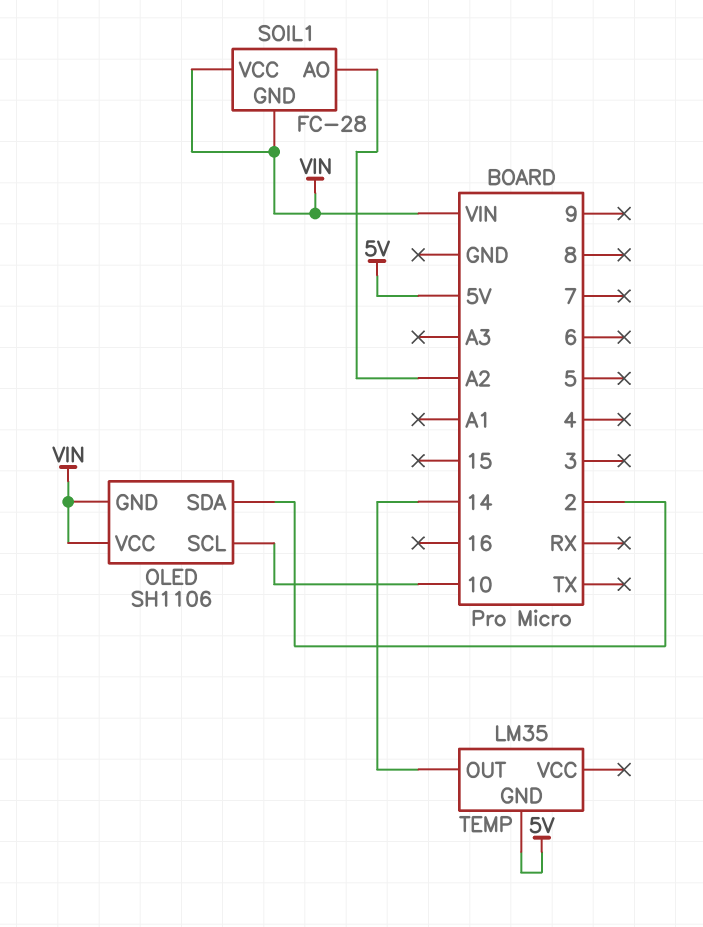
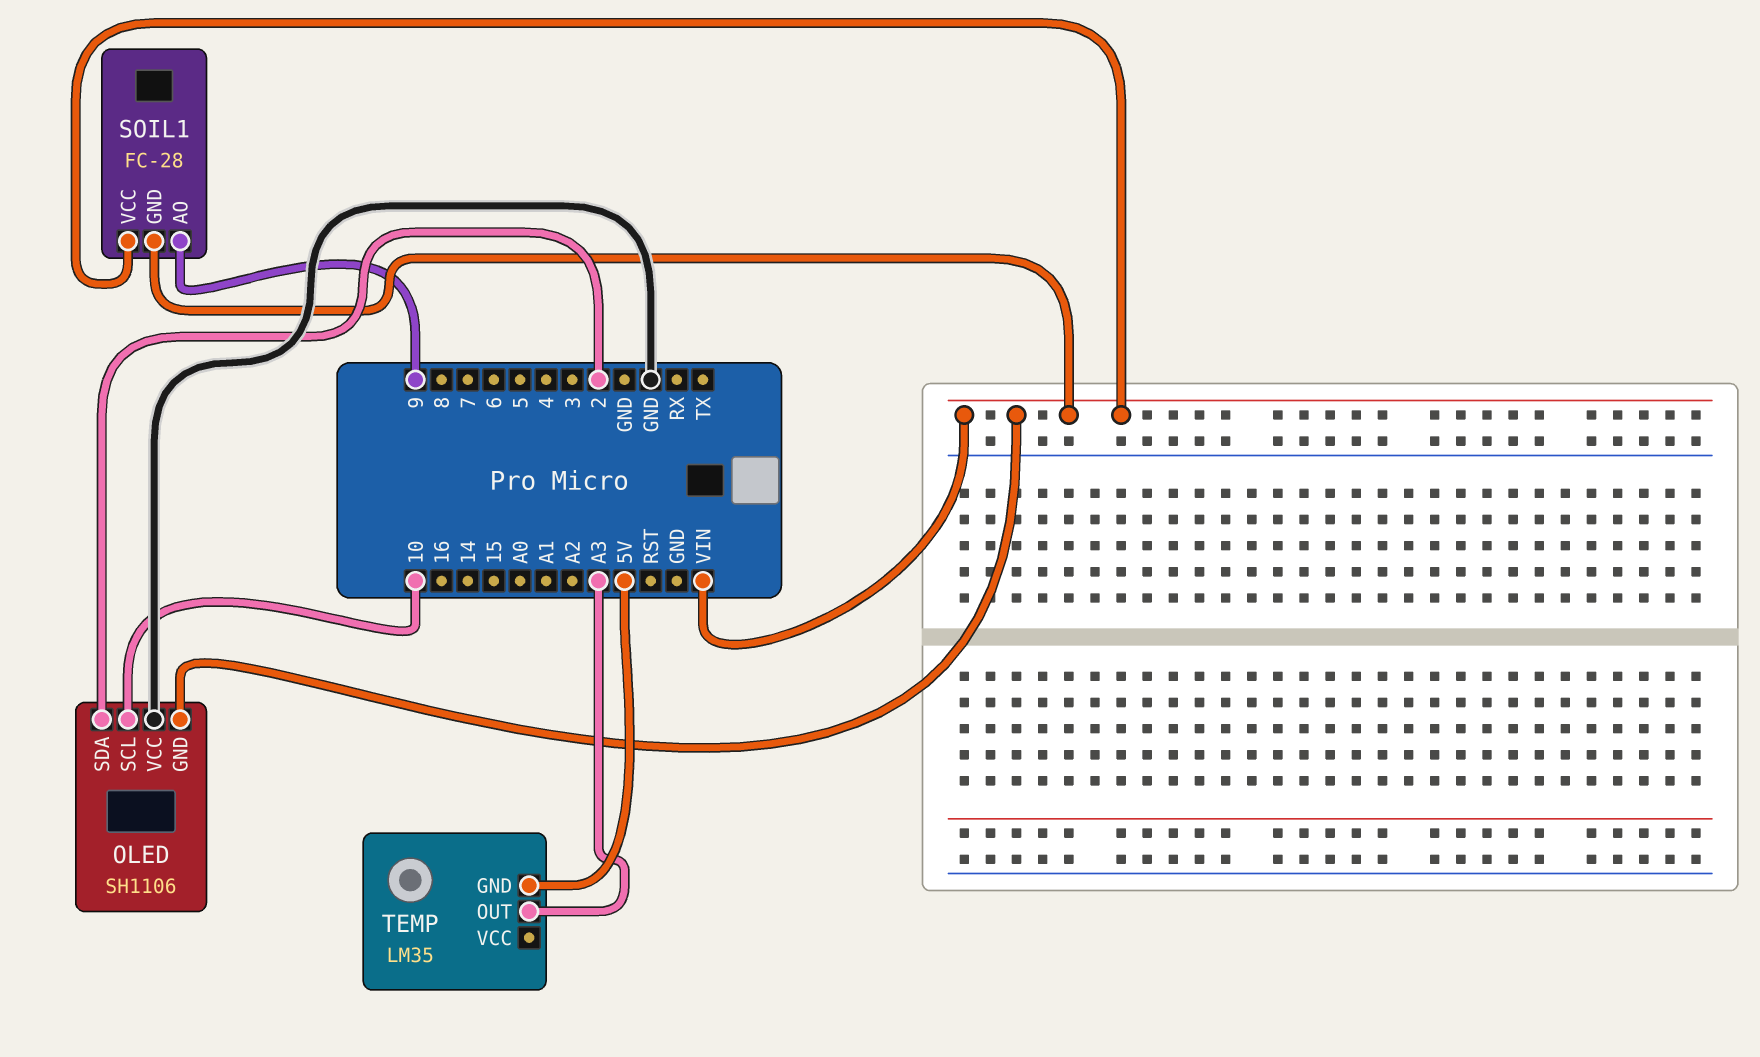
OLED pin VCC: VIN -> GND
SOIL1 pin AO: A2 -> 9
TEMP pin OUT: 14 -> A3

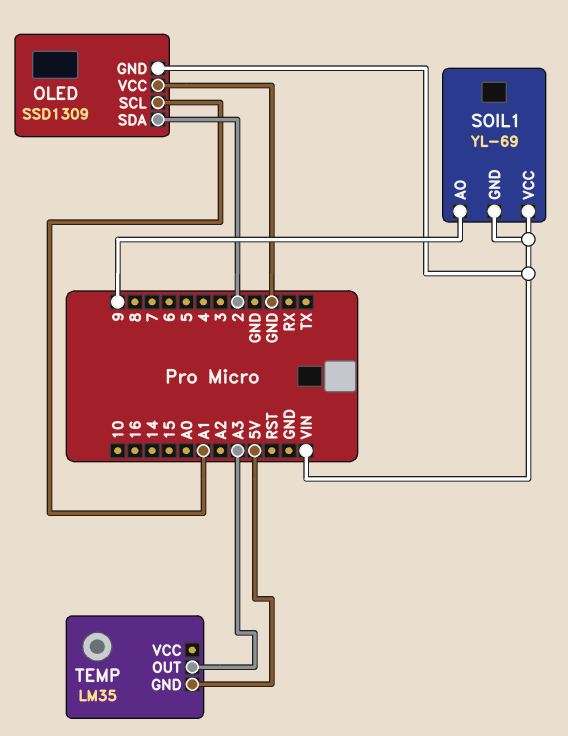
OLED: SH1106 -> SSD1309
OLED pin SCL: 10 -> A1
SOIL1: FC-28 -> YL-69

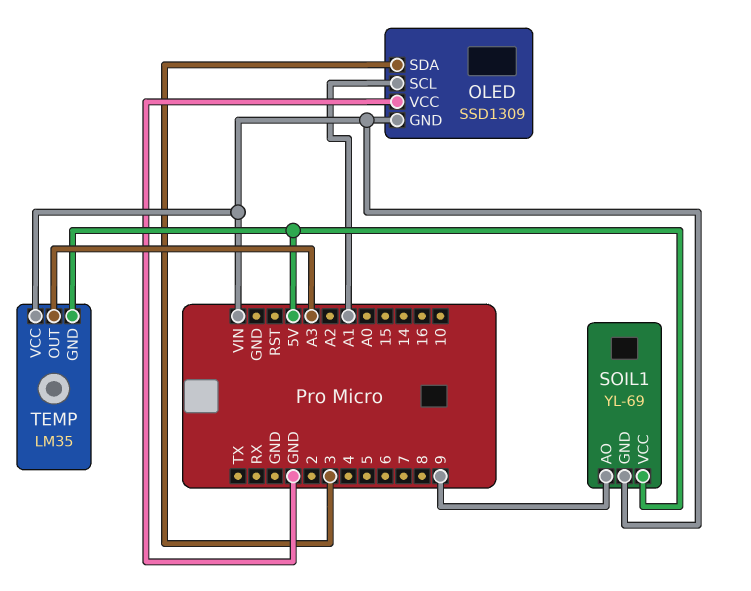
OLED pin SDA: 2 -> 3
SOIL1 pin VCC: VIN -> 5V
TEMP pin VCC: none -> VIN

